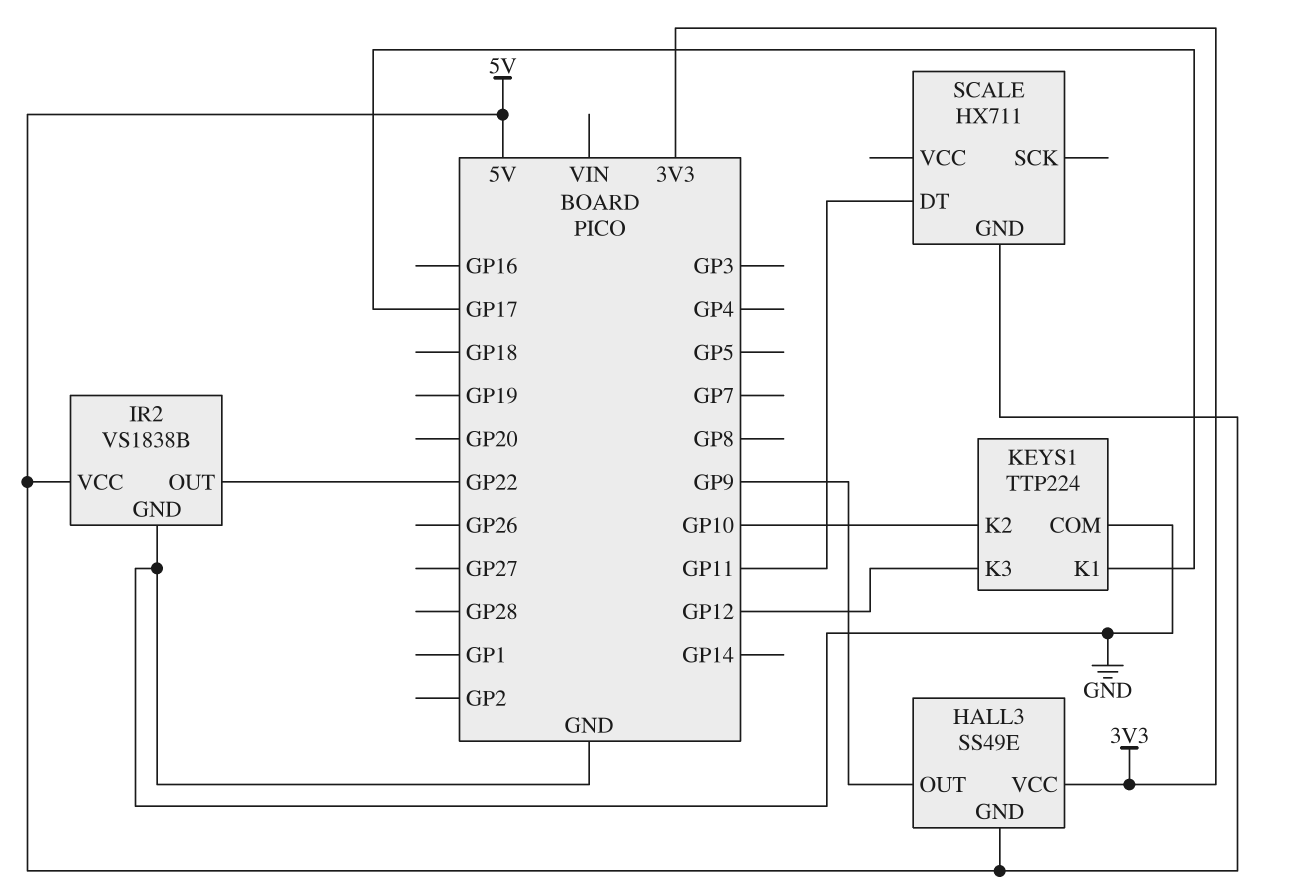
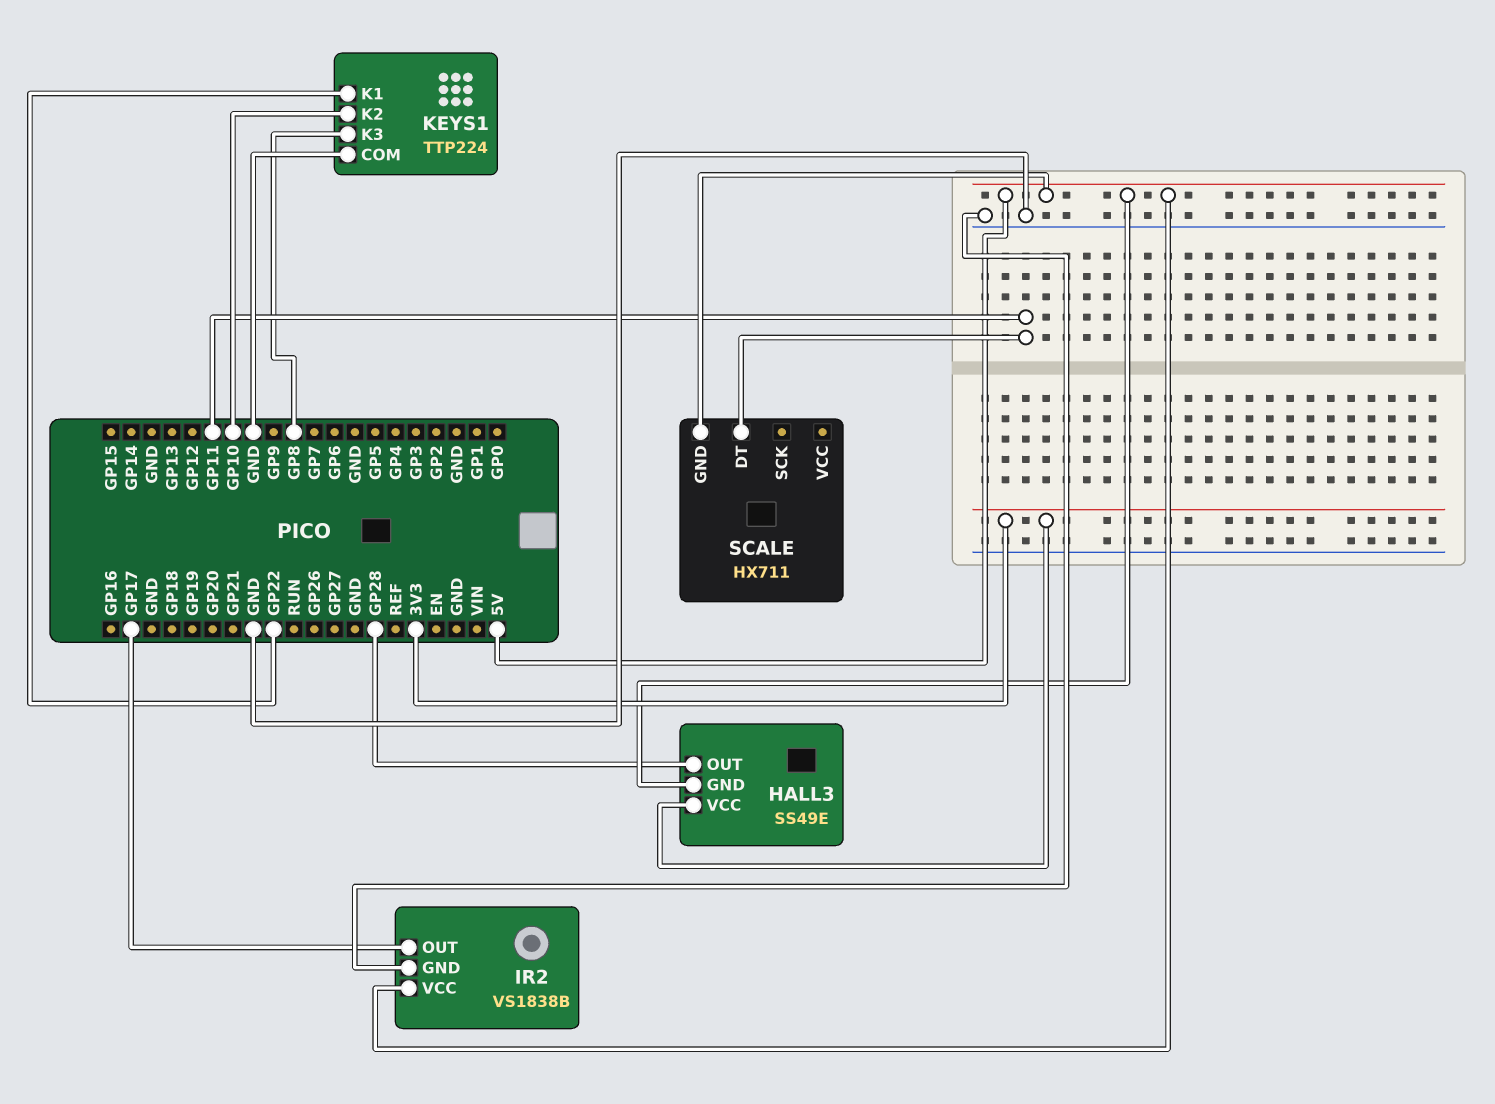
HALL3 pin OUT: GP9 -> GP28
IR2 pin OUT: GP22 -> GP17
KEYS1 pin K1: GP17 -> GP22
KEYS1 pin K3: GP12 -> GP8

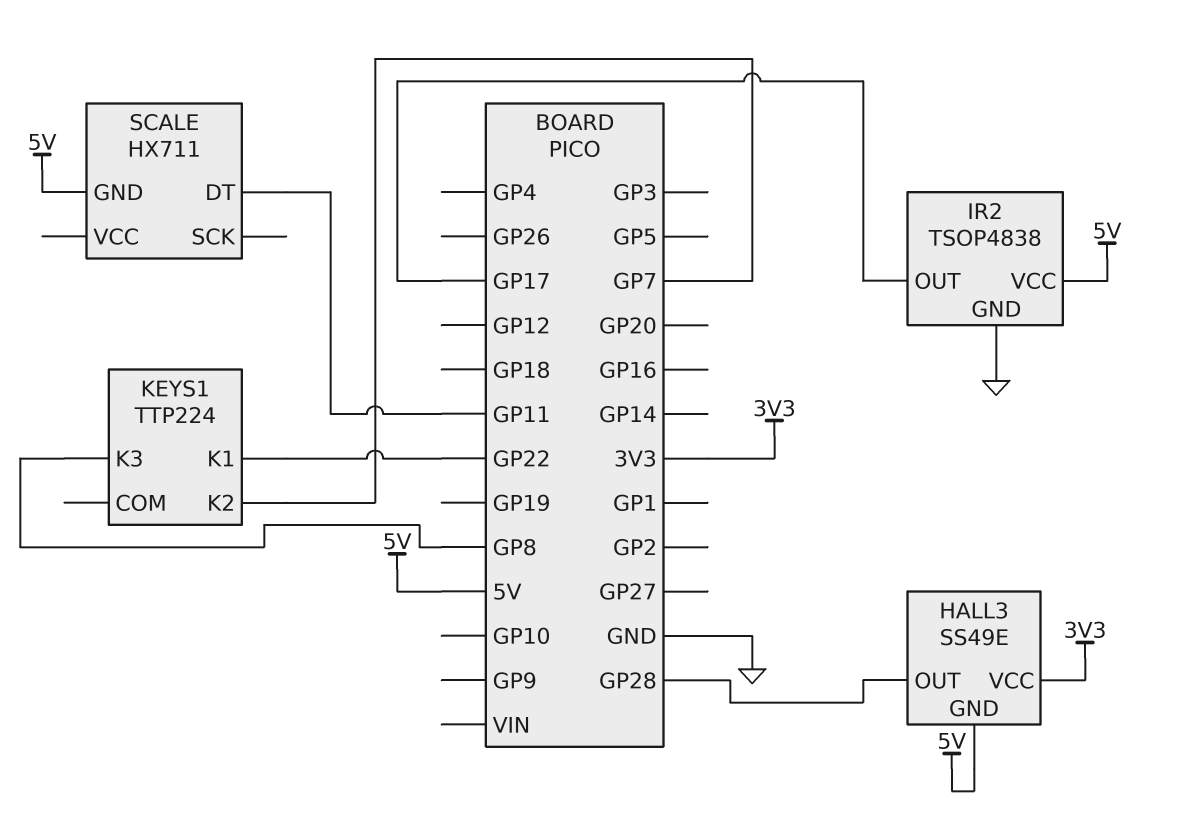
IR2: VS1838B -> TSOP4838
KEYS1 pin COM: GND -> none
KEYS1 pin K2: GP10 -> GP7

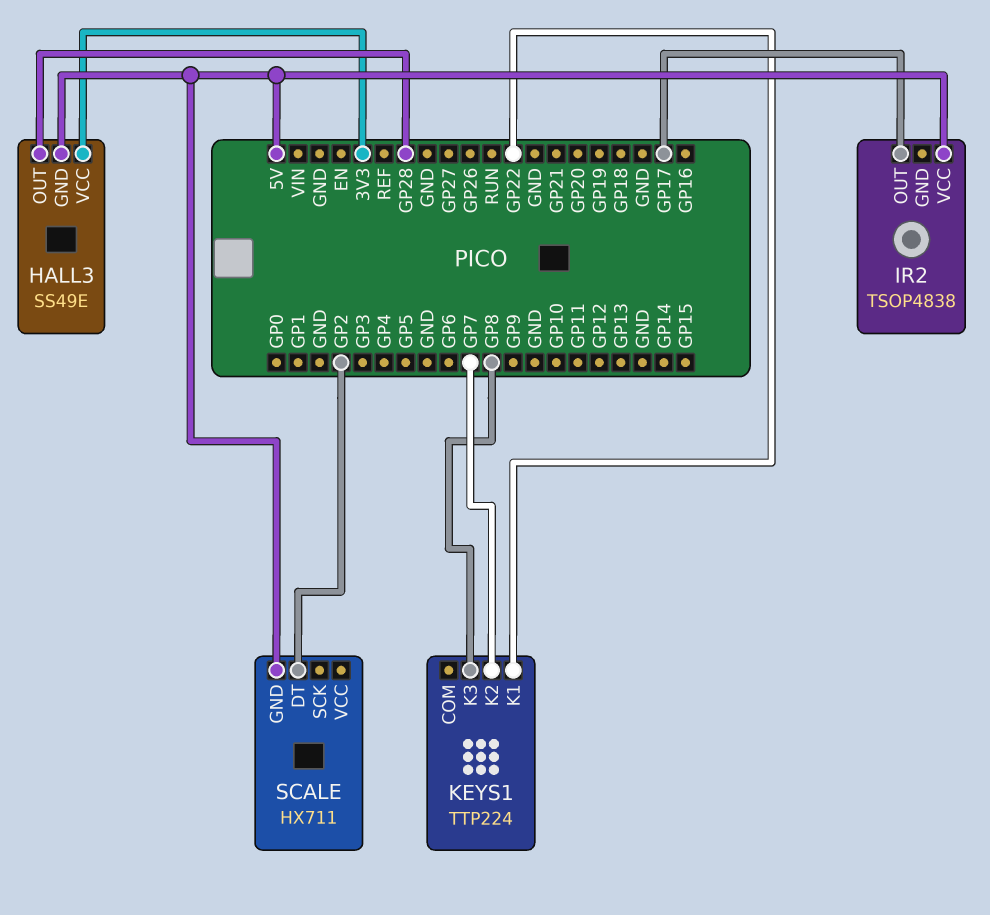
IR2 pin GND: GND -> none
SCALE pin DT: GP11 -> GP2

